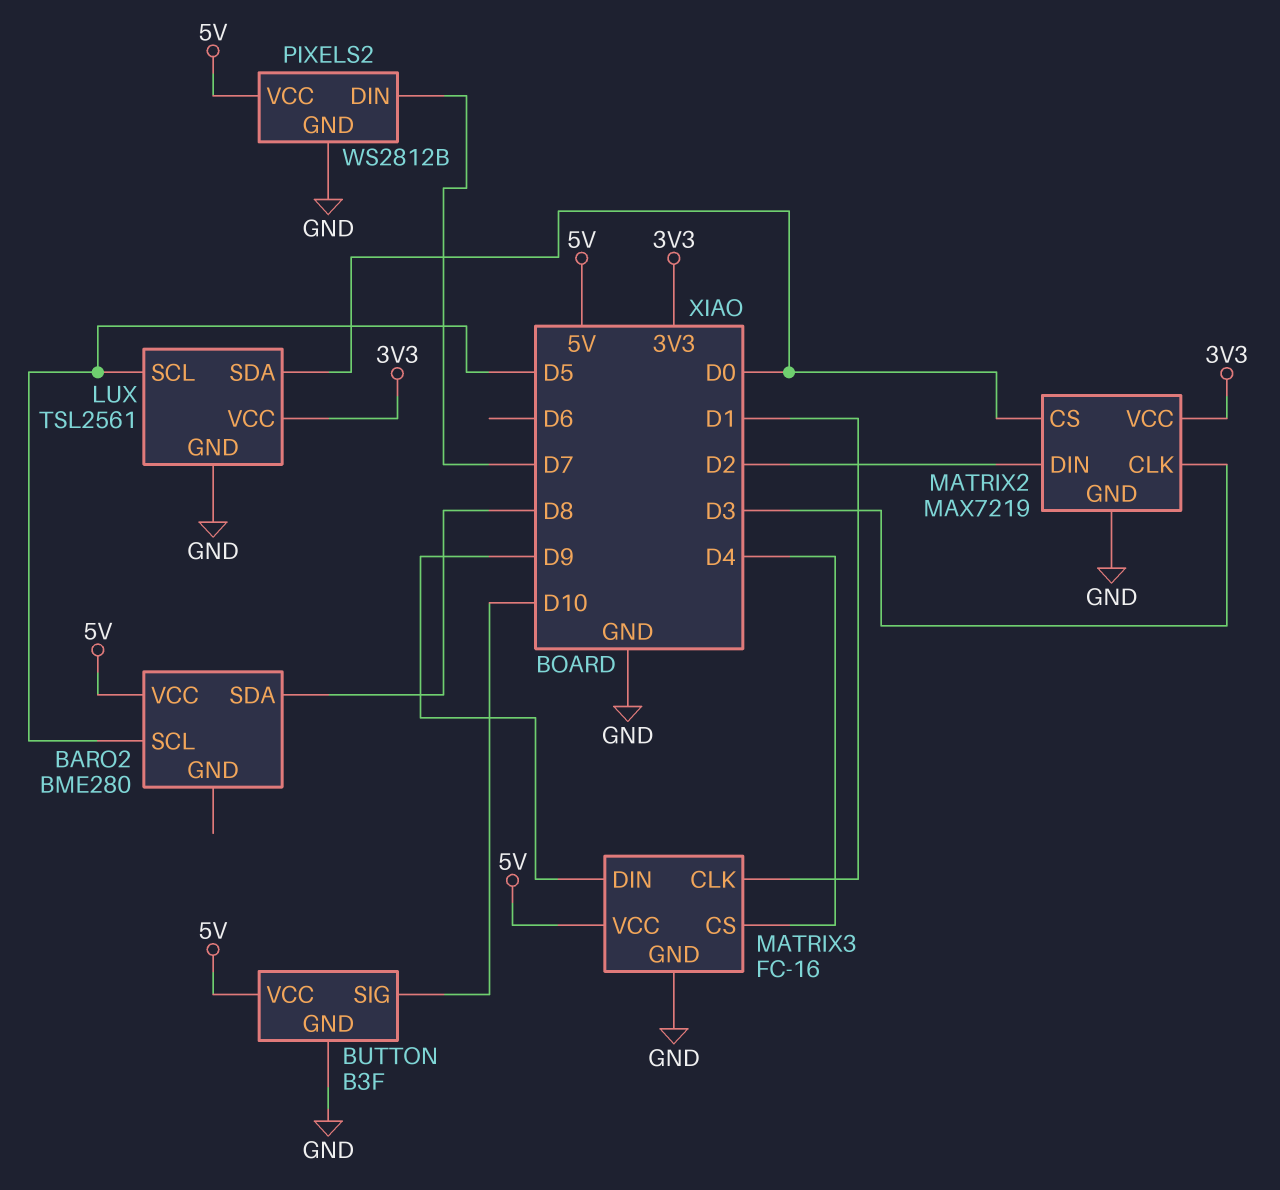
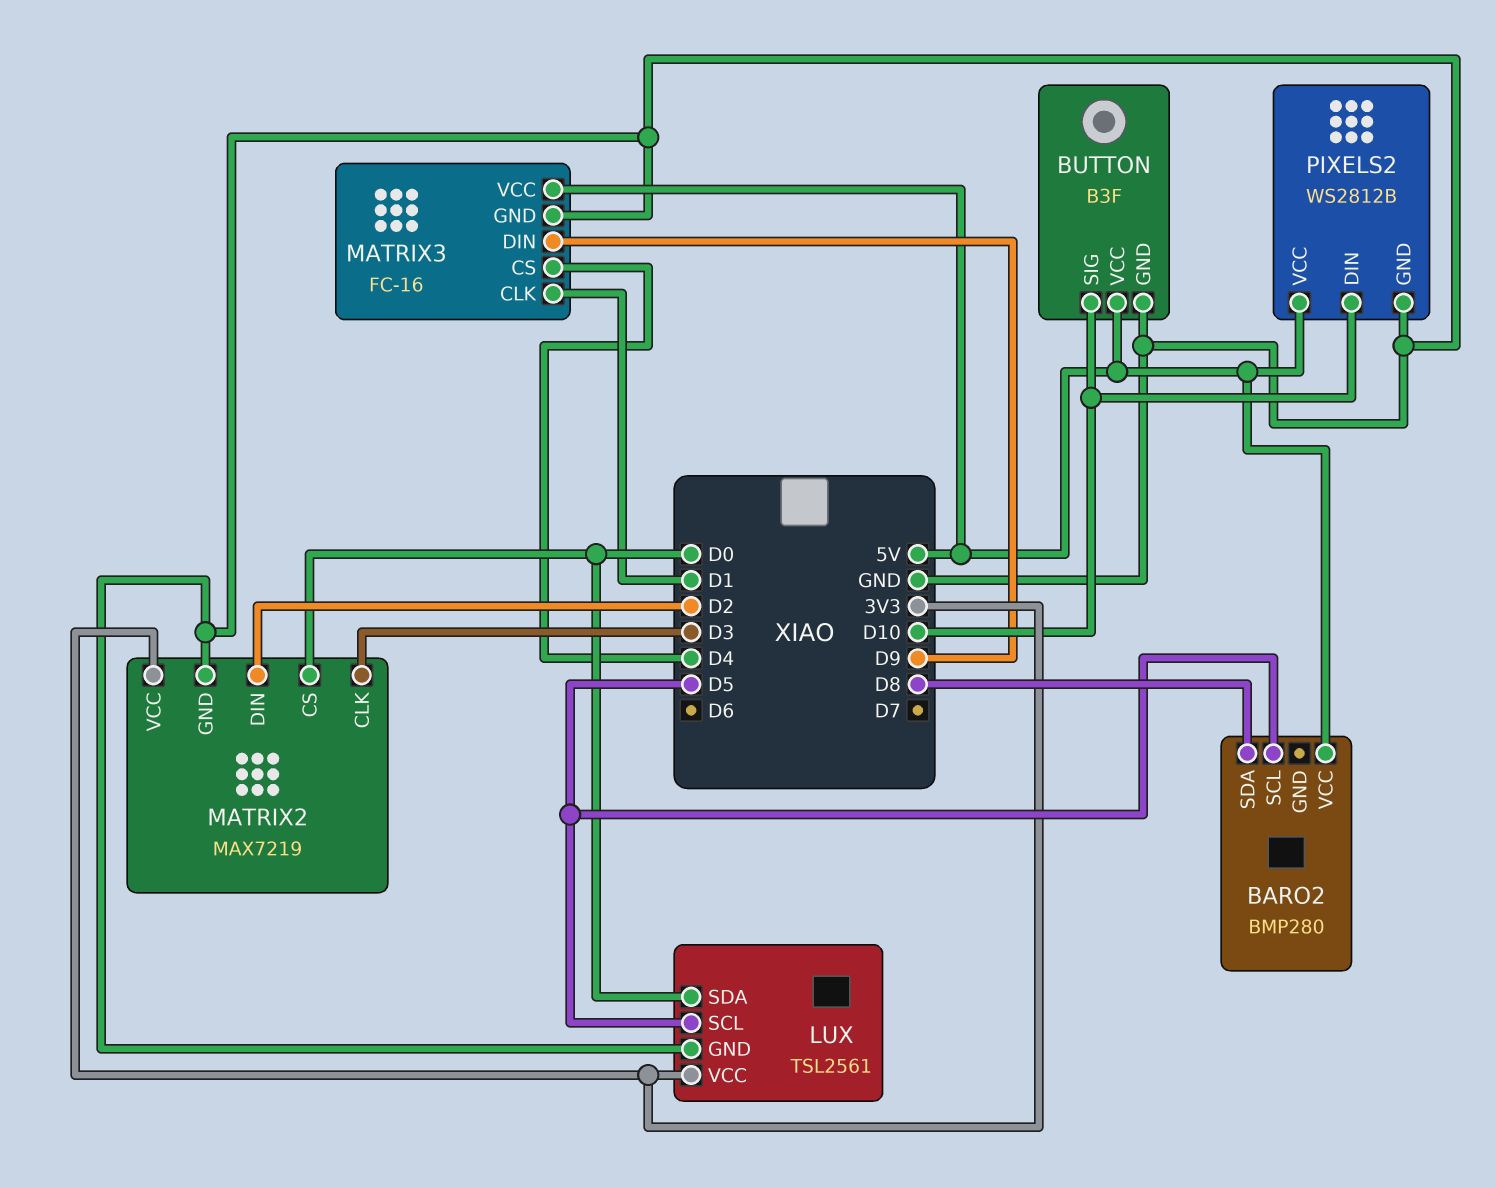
BARO2: BME280 -> BMP280
PIXELS2 pin DIN: D7 -> D10

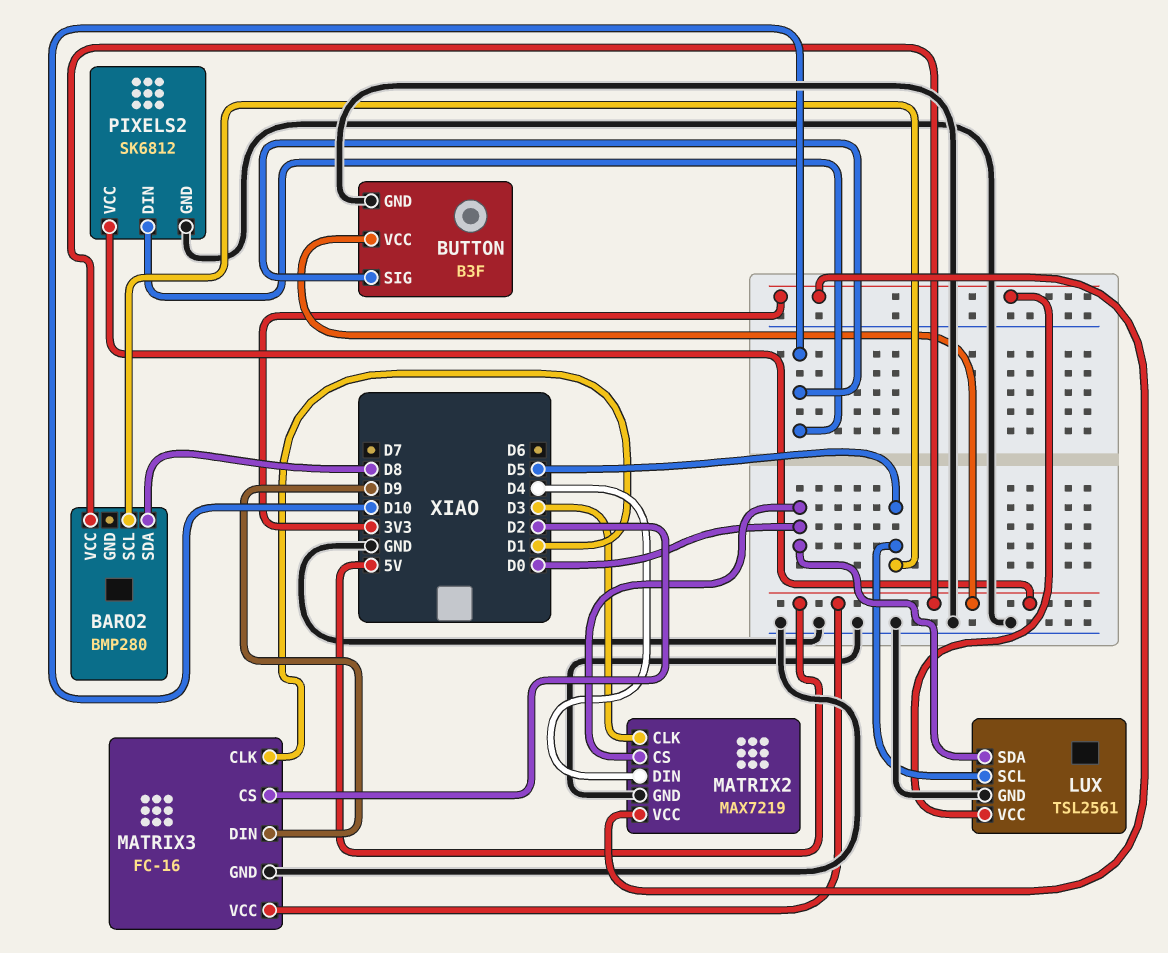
MATRIX2 pin DIN: D2 -> D4
MATRIX3 pin CS: D4 -> D2
PIXELS2: WS2812B -> SK6812

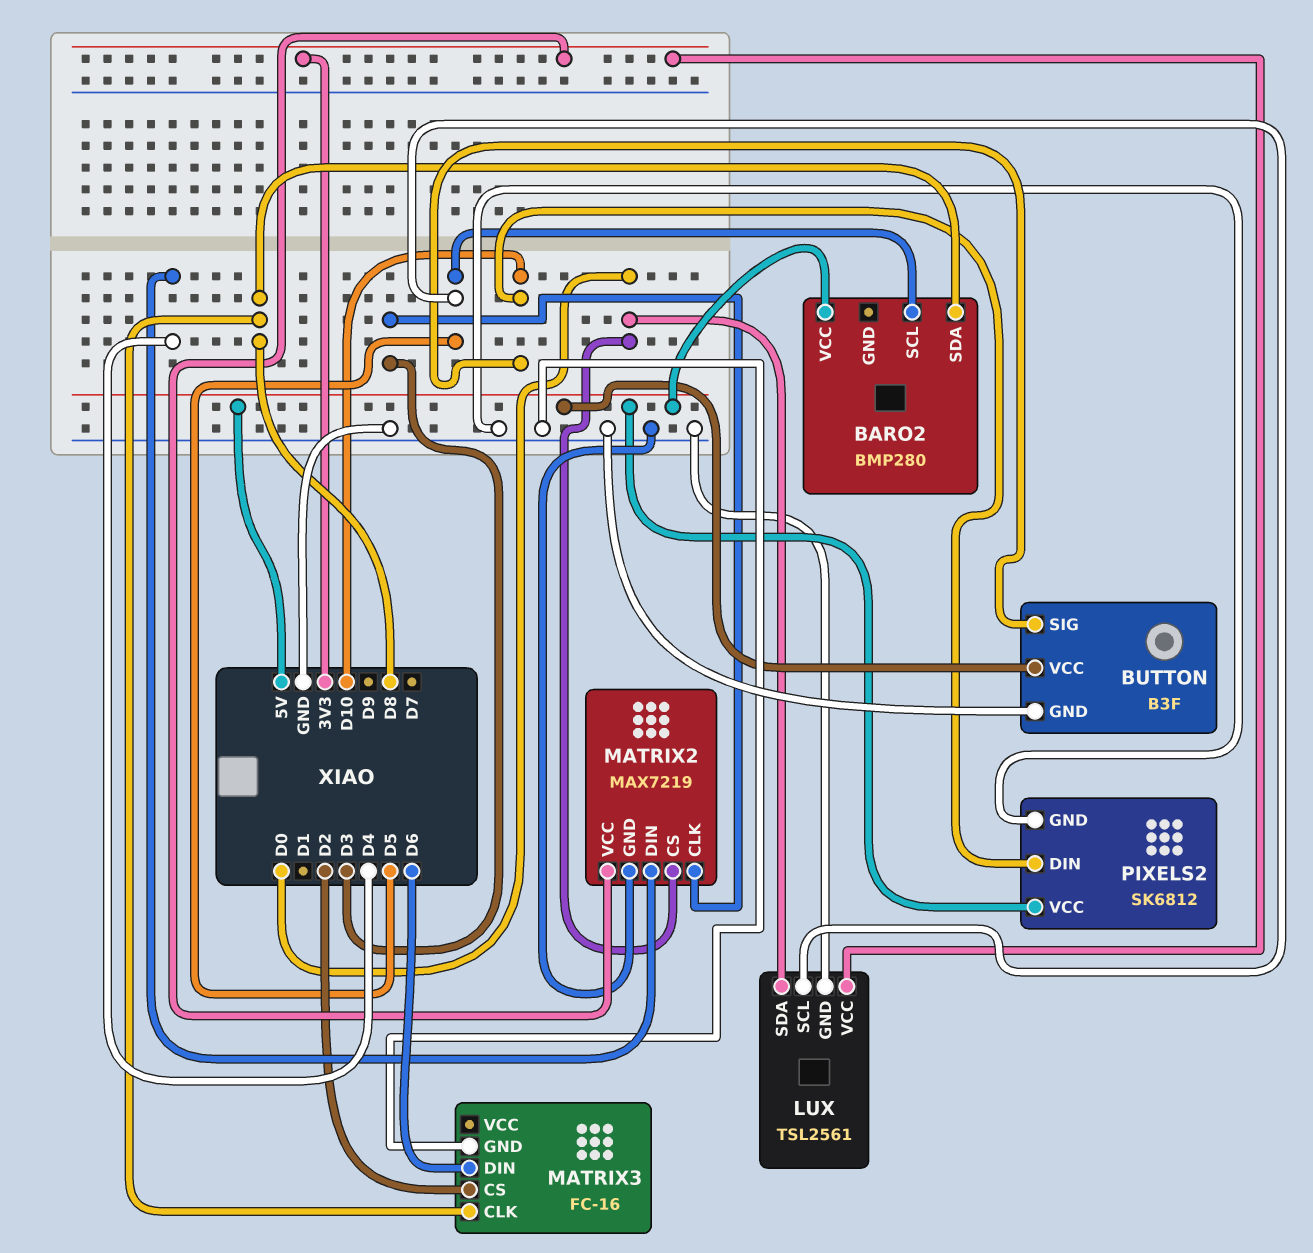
MATRIX3 pin CLK: D1 -> D8
MATRIX3 pin DIN: D9 -> D6
MATRIX3 pin VCC: 5V -> none

